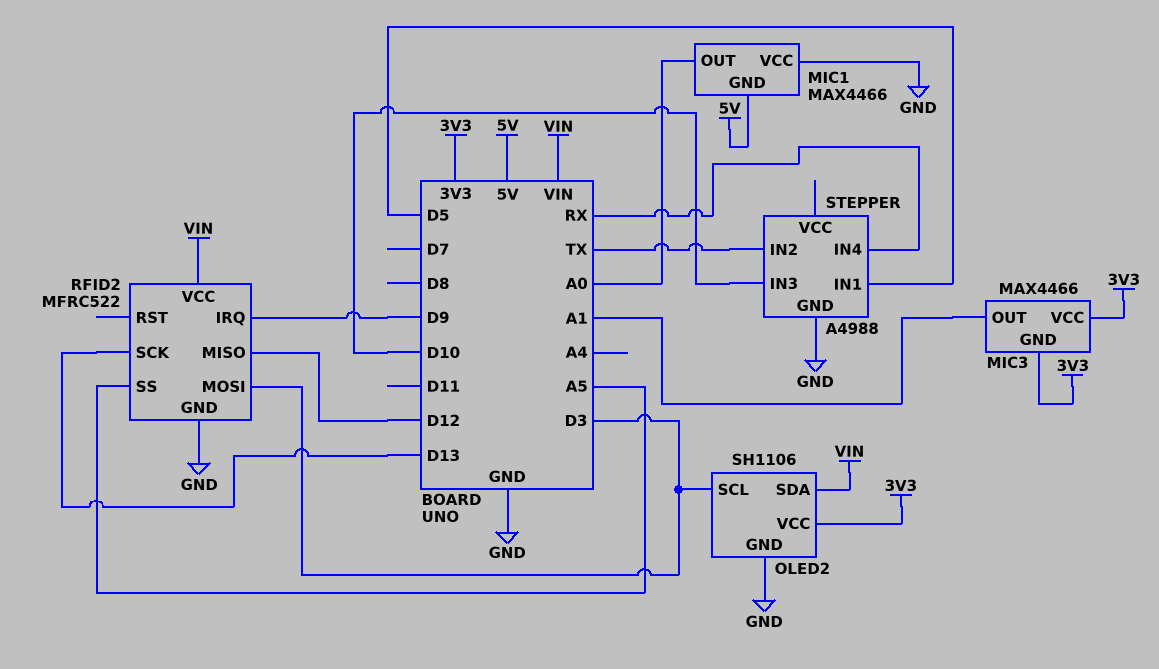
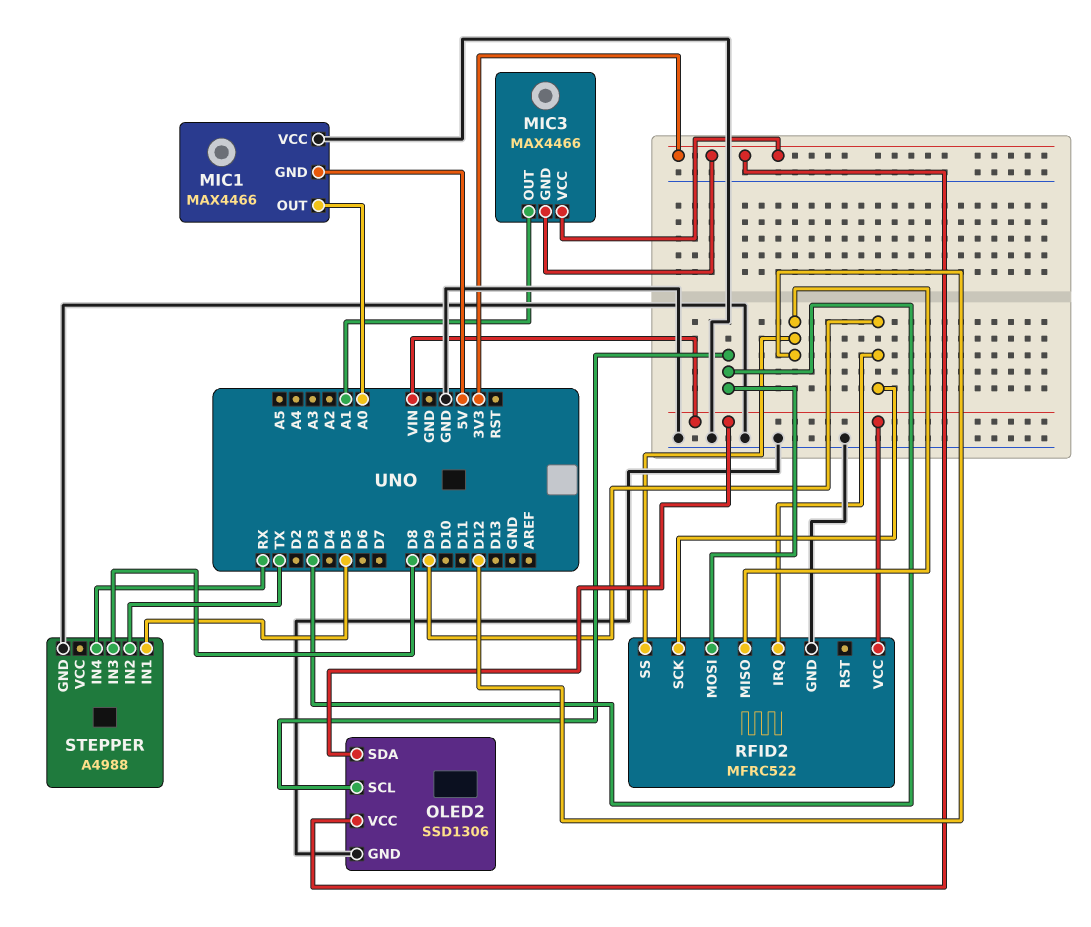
OLED2: SH1106 -> SSD1306
RFID2 pin SCK: D13 -> D9
RFID2 pin SS: A5 -> D12
STEPPER pin IN3: D10 -> D8

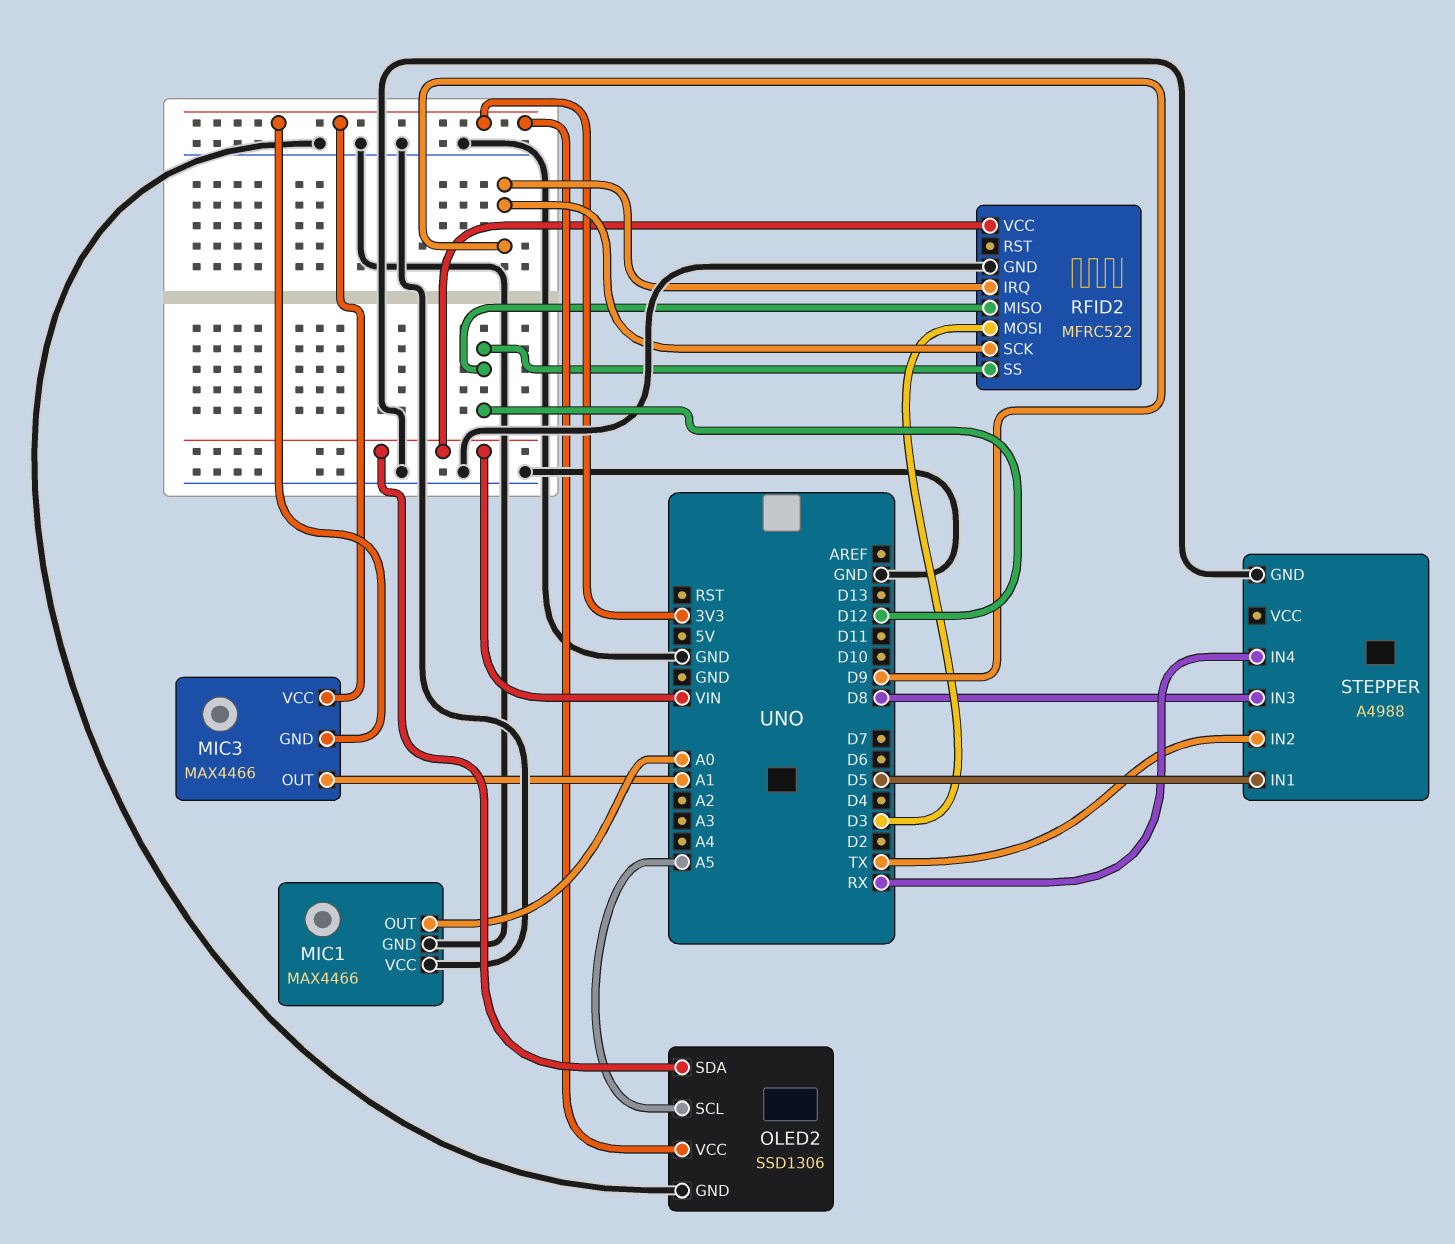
MIC1 pin GND: 5V -> GND
OLED2 pin SCL: D3 -> A5

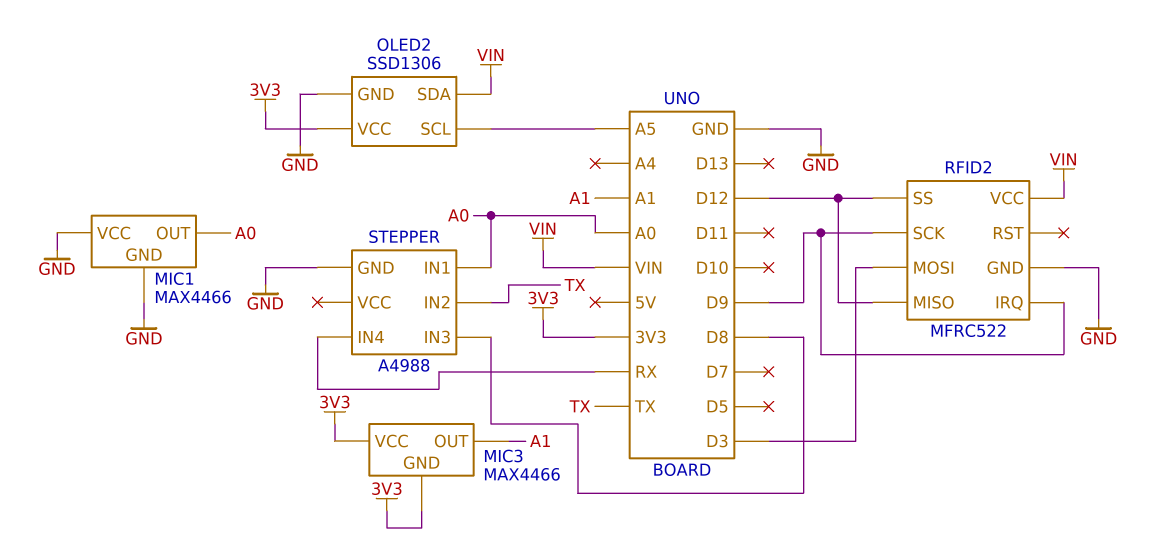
STEPPER pin IN1: D5 -> A0

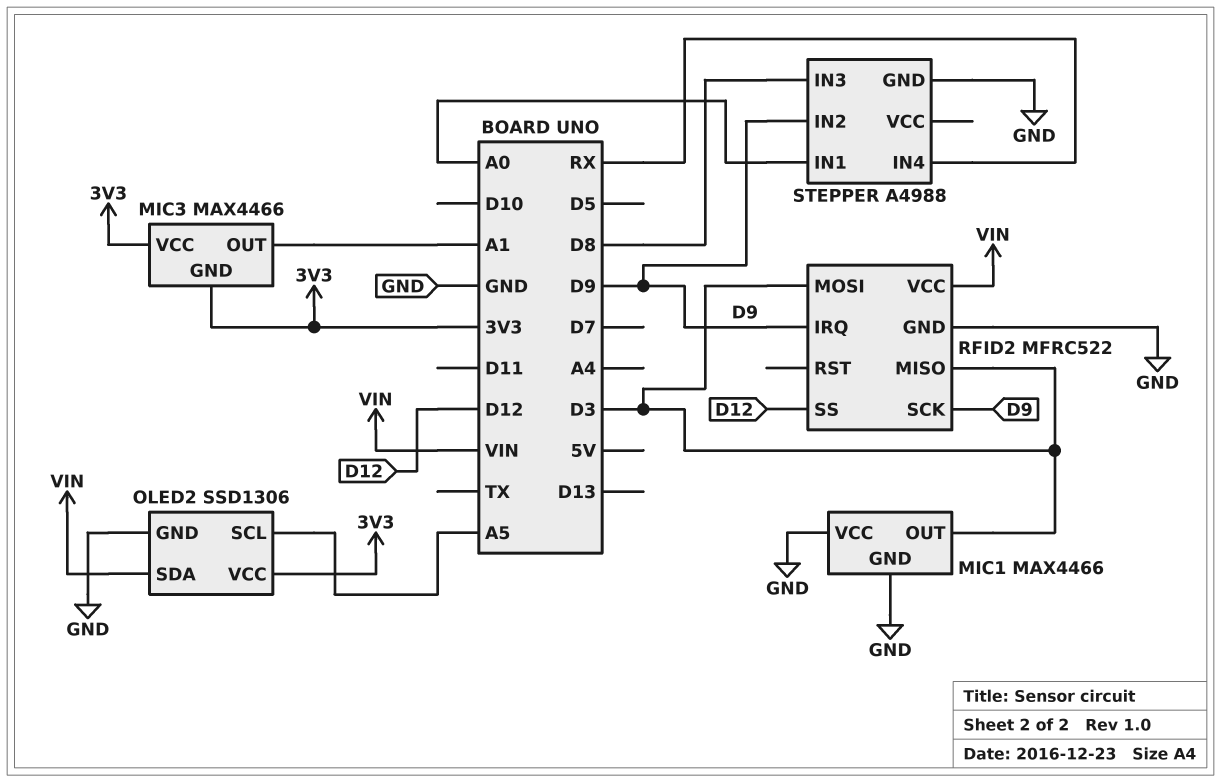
MIC1 pin OUT: A0 -> D3
RFID2 pin MISO: D12 -> D3
STEPPER pin IN2: TX -> D9

